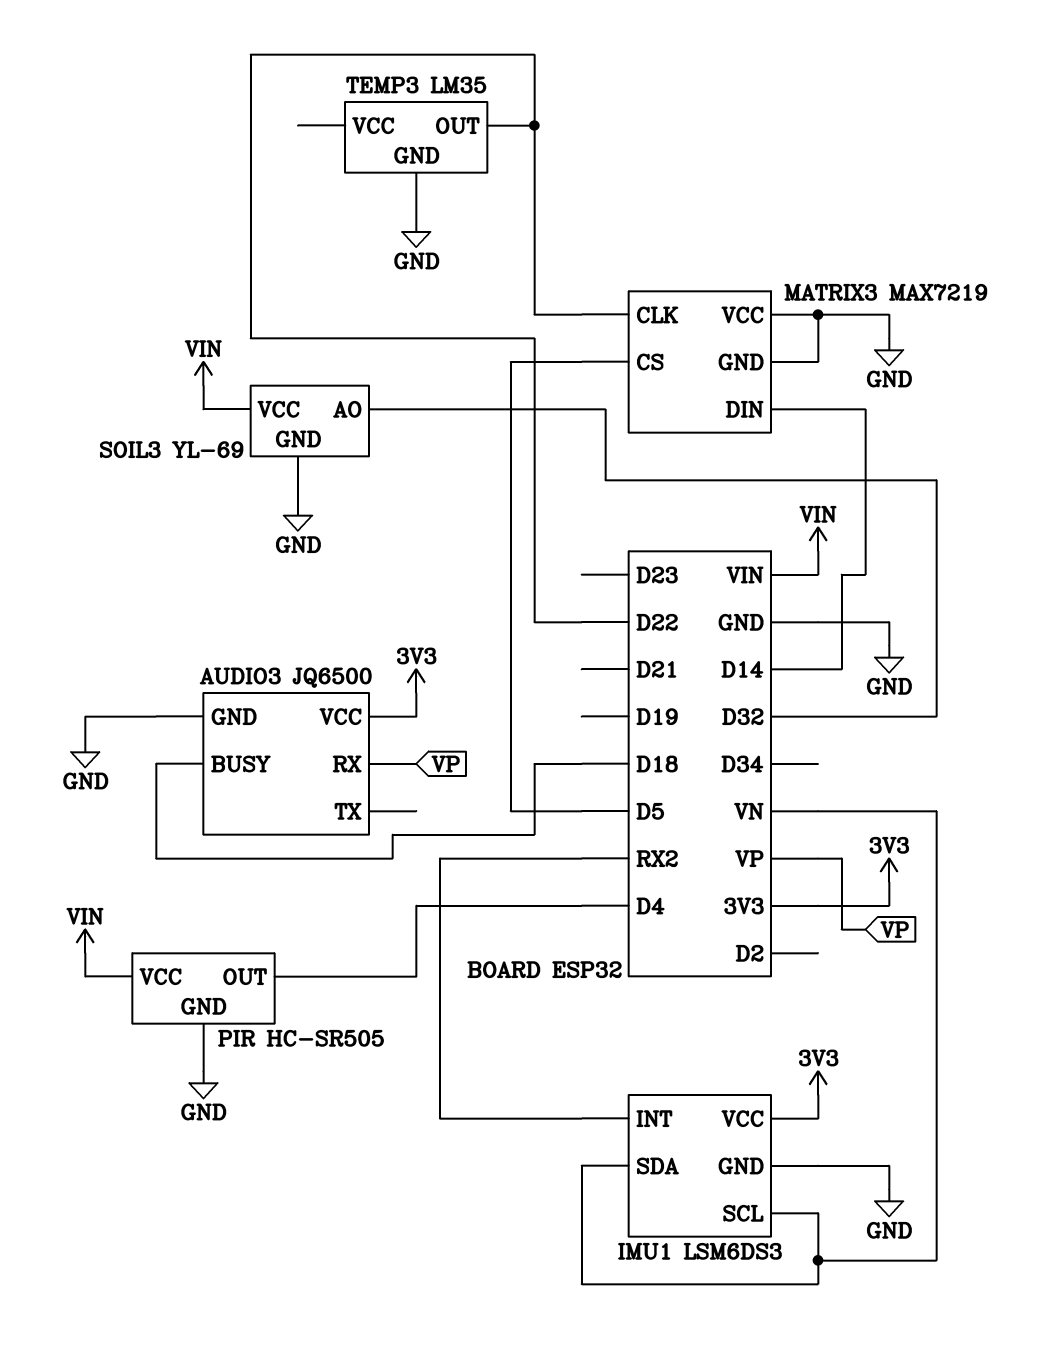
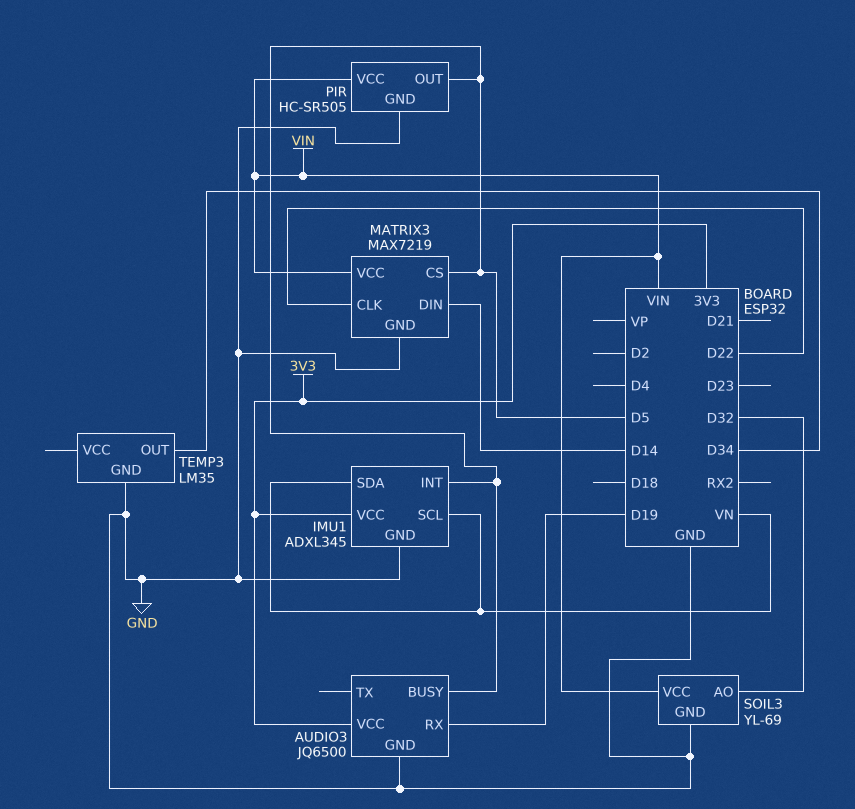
AUDIO3 pin BUSY: D18 -> D5
AUDIO3 pin RX: VP -> D19
IMU1: LSM6DS3 -> ADXL345
IMU1 pin INT: RX2 -> D5
MATRIX3 pin VCC: GND -> VIN
PIR pin OUT: D4 -> D5
TEMP3 pin OUT: D22 -> D34

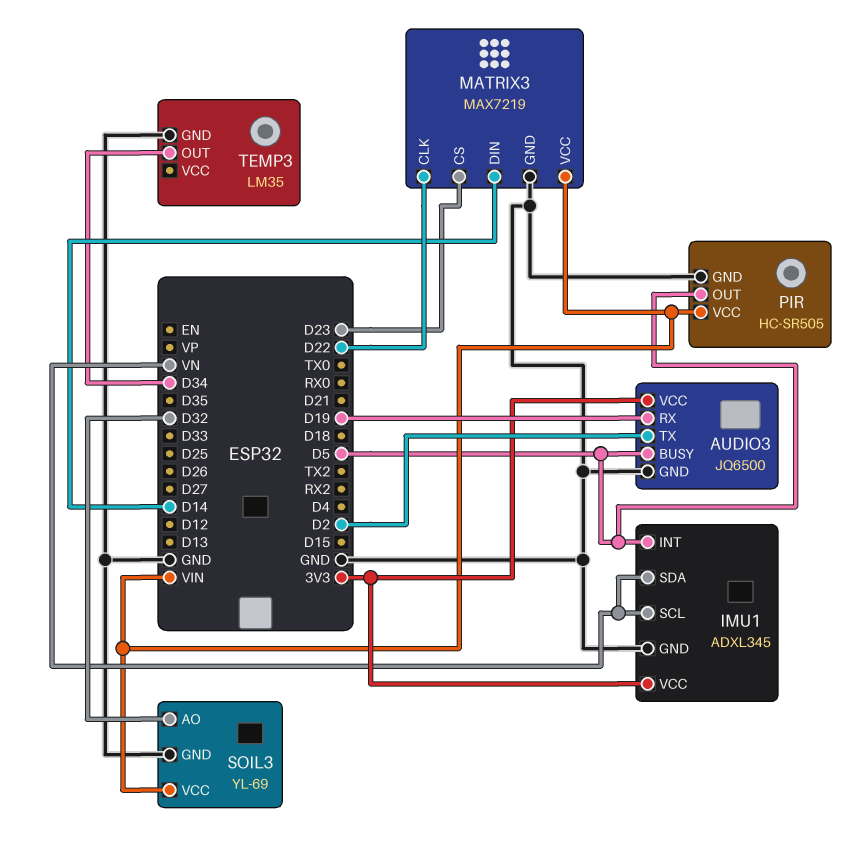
AUDIO3 pin TX: none -> D2
MATRIX3 pin CS: D5 -> D23

